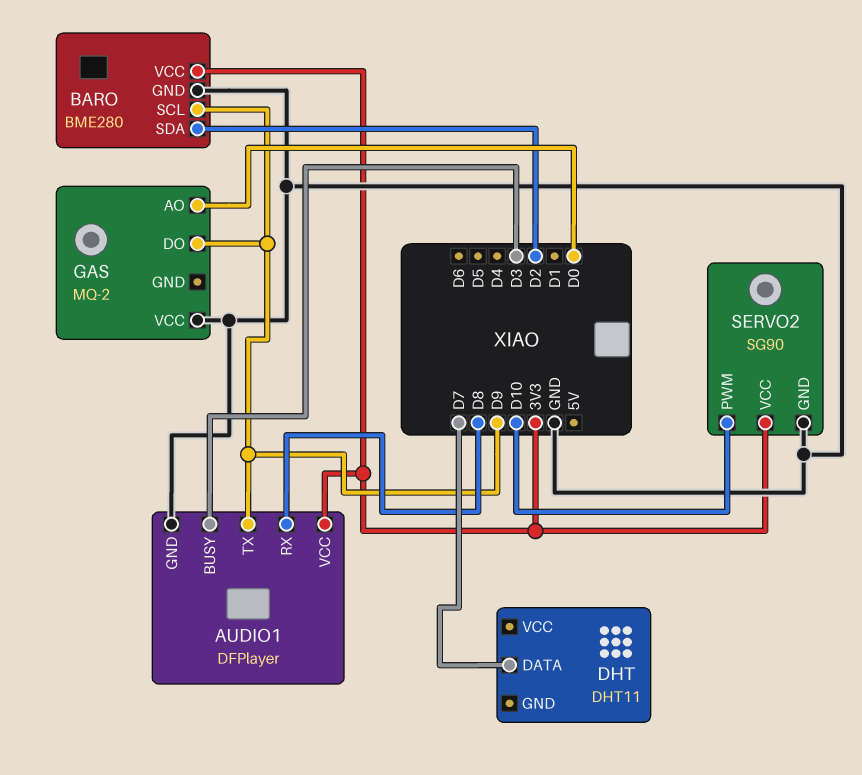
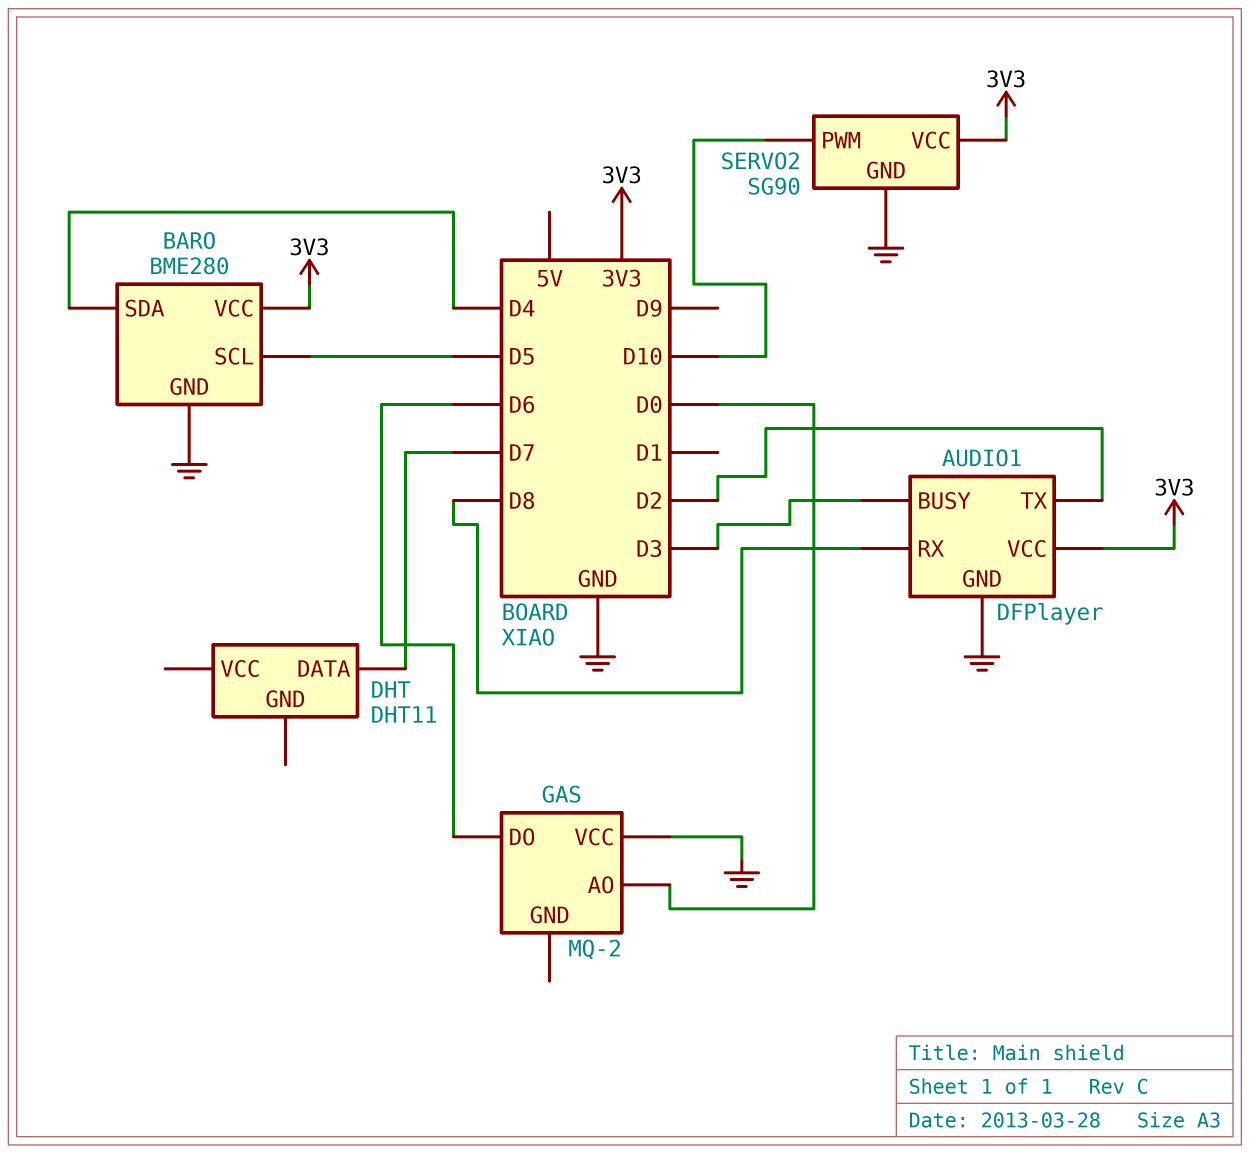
AUDIO1 pin TX: D9 -> D2
BARO pin SCL: D9 -> D5
BARO pin SDA: D2 -> D4
GAS pin DO: D9 -> D6

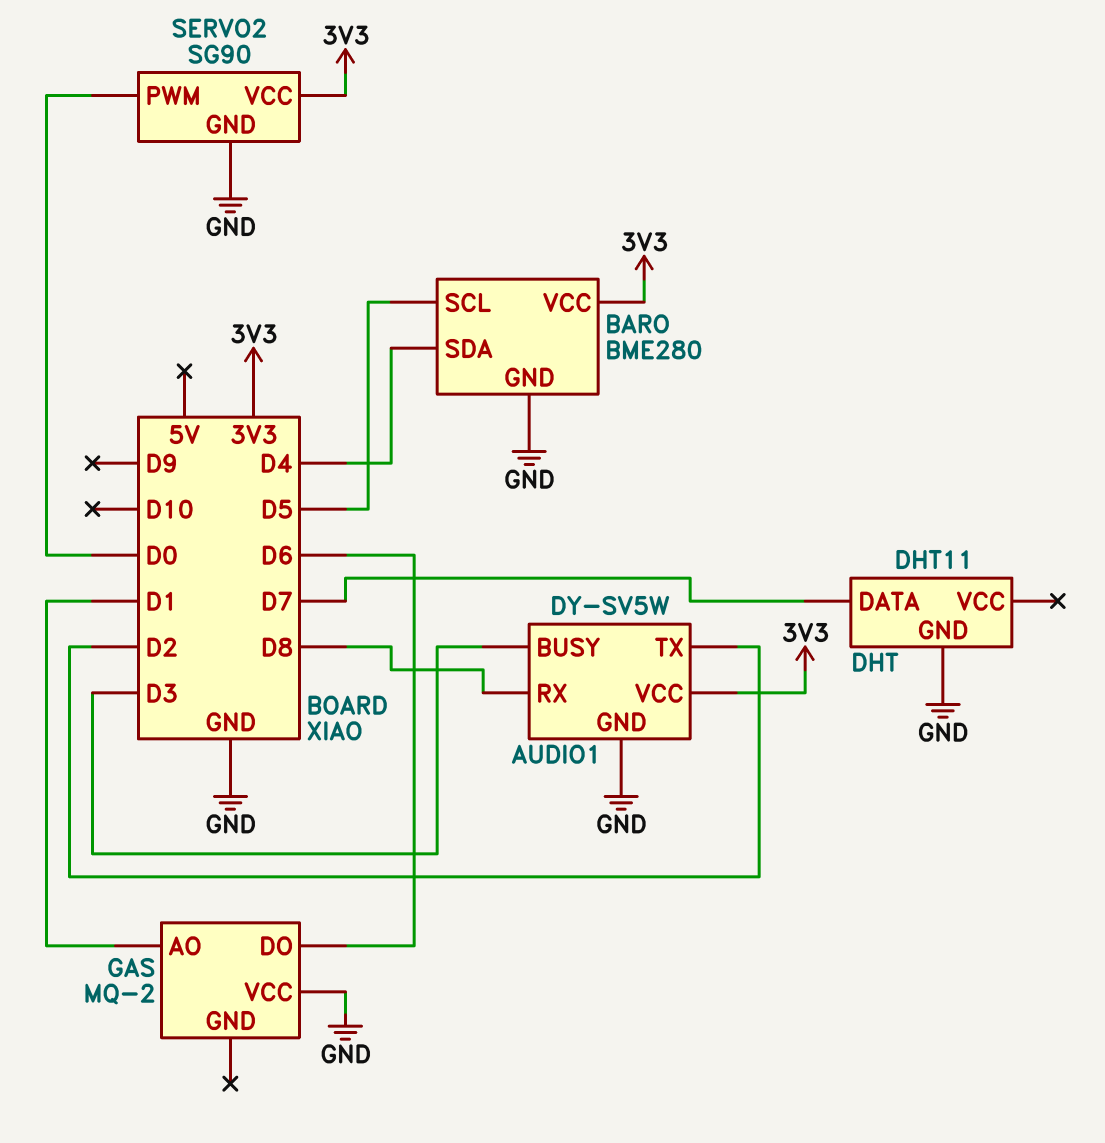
AUDIO1: DFPlayer -> DY-SV5W
DHT pin GND: none -> GND
GAS pin AO: D0 -> D1
SERVO2 pin PWM: D10 -> D0

